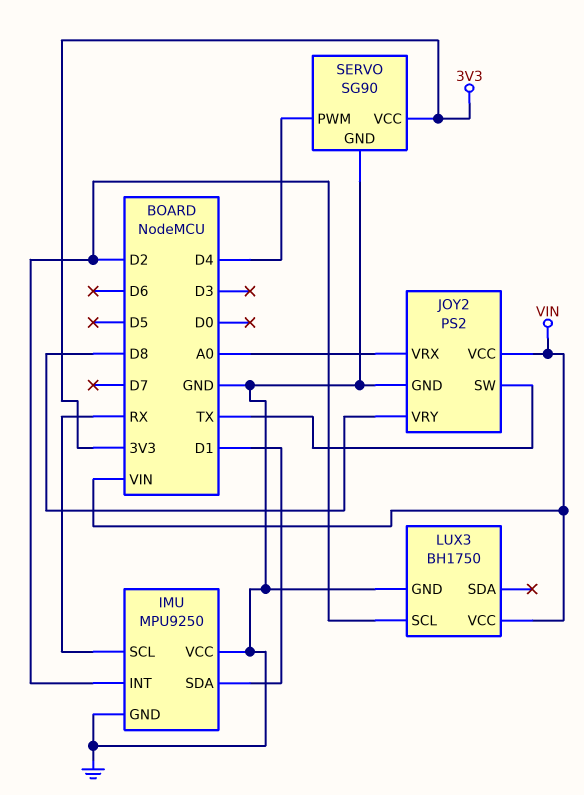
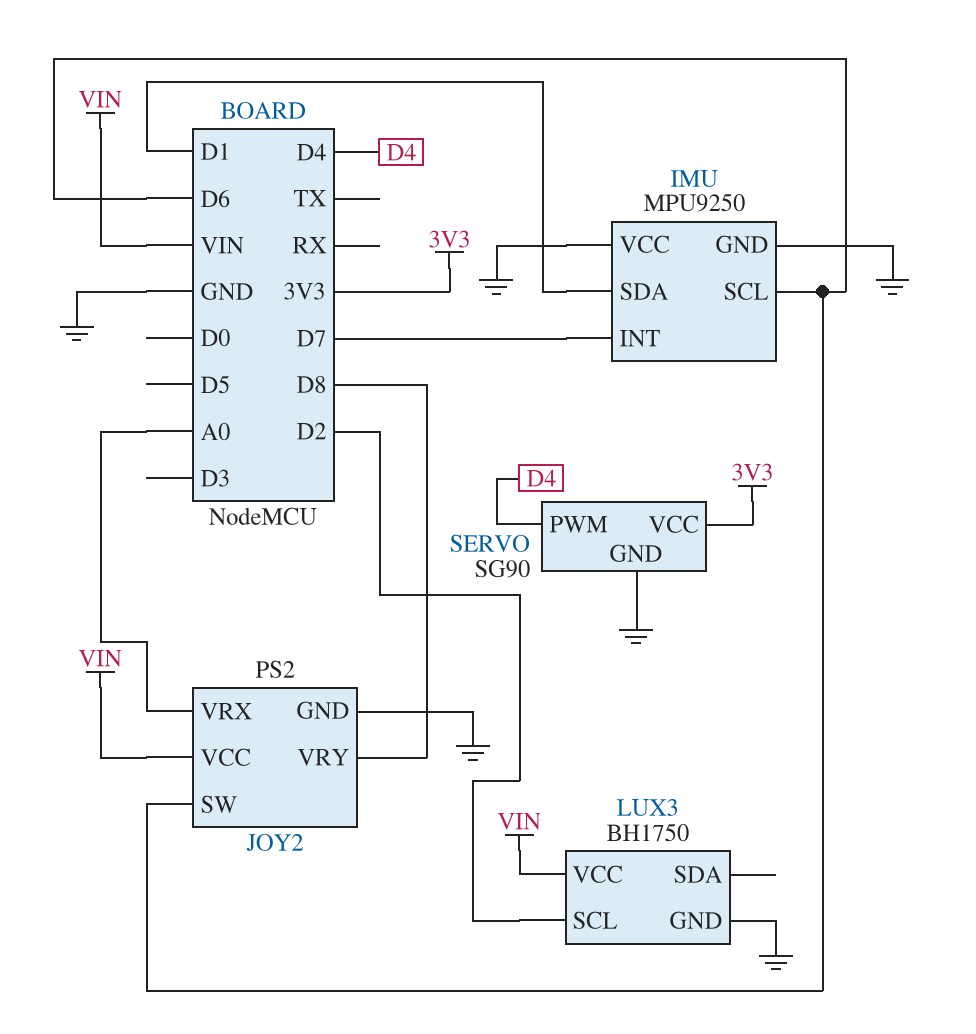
IMU pin INT: D2 -> D7
IMU pin SCL: RX -> D6
JOY2 pin SW: TX -> D6

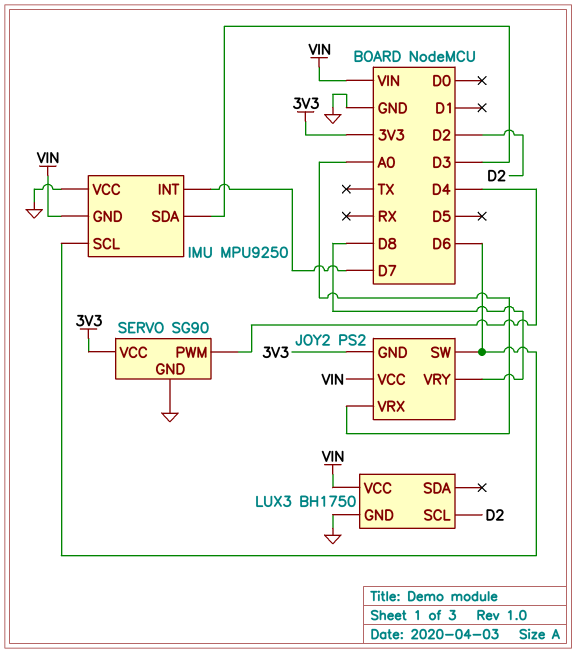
IMU pin GND: GND -> VIN
IMU pin SDA: D1 -> D3
JOY2 pin GND: GND -> 3V3

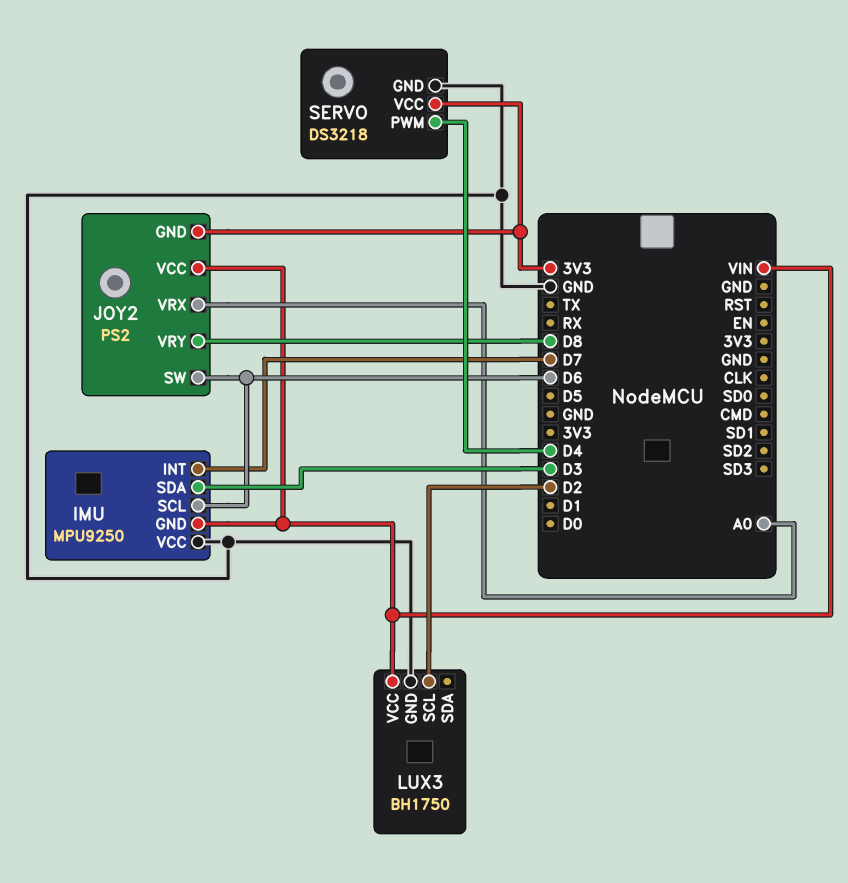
SERVO: SG90 -> DS3218

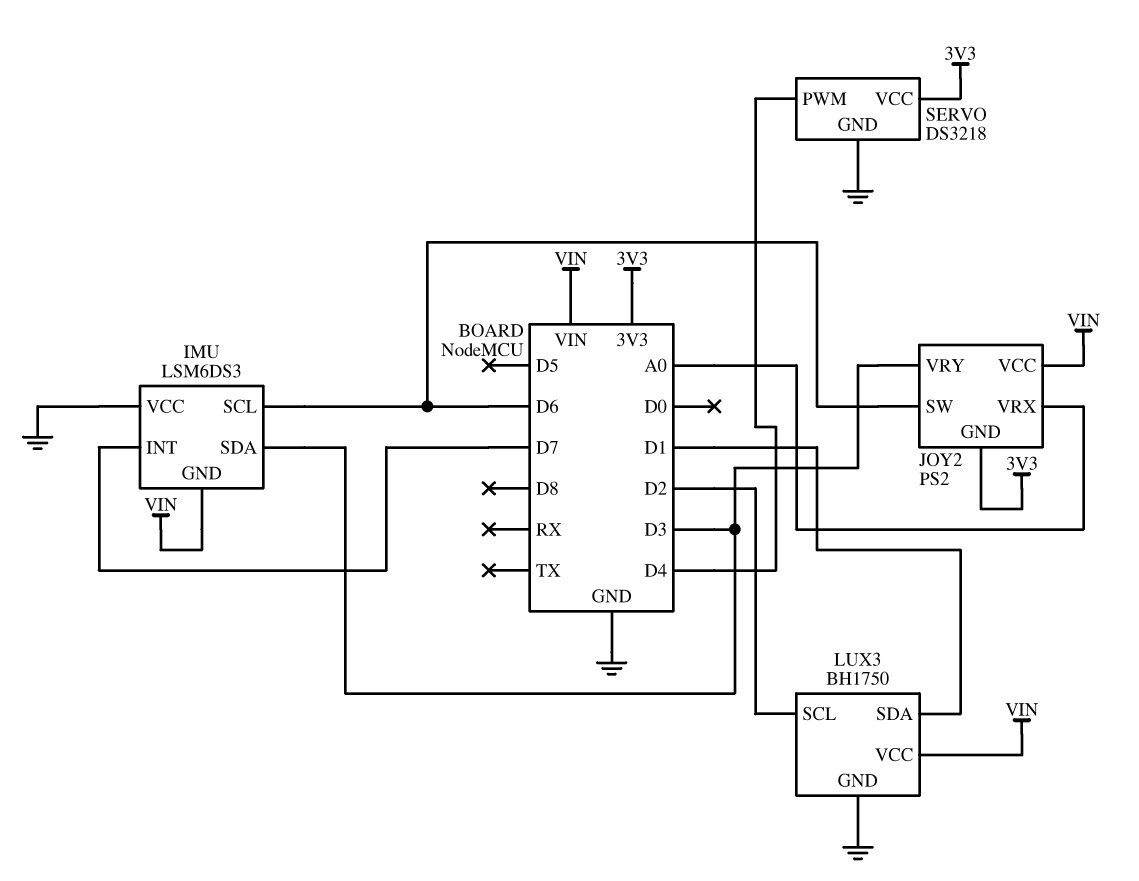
IMU: MPU9250 -> LSM6DS3
JOY2 pin VRY: D8 -> D3
LUX3 pin SDA: none -> D1

